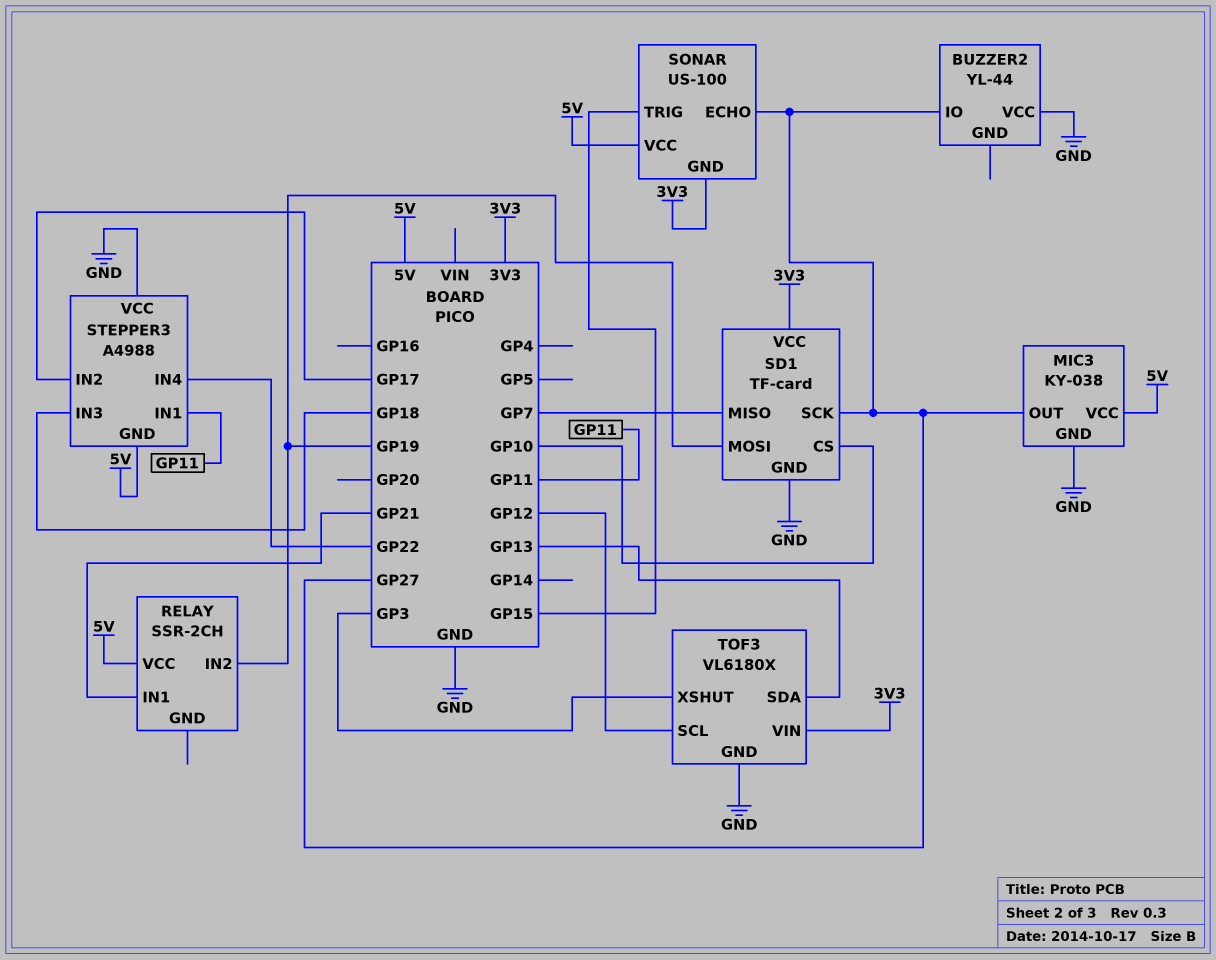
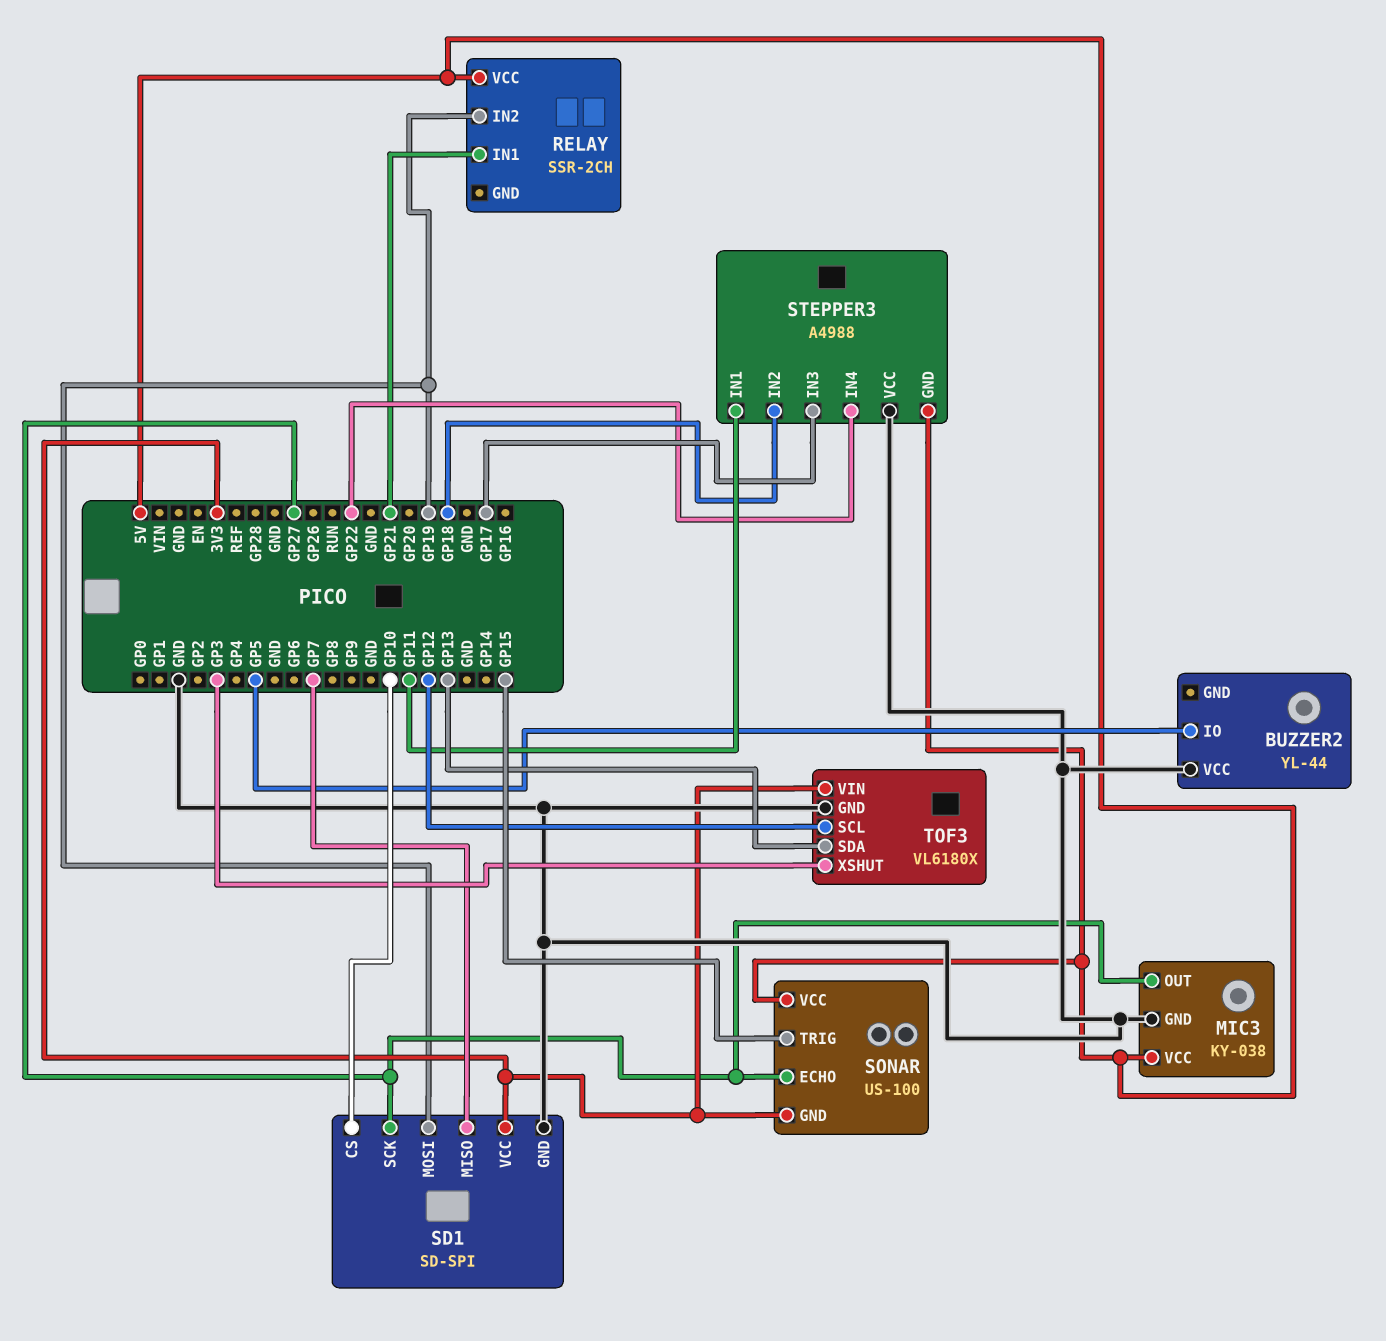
BUZZER2 pin IO: GP27 -> GP5
SD1: TF-card -> SD-SPI
STEPPER3 pin IN2: GP17 -> GP18
STEPPER3 pin IN3: GP18 -> GP17

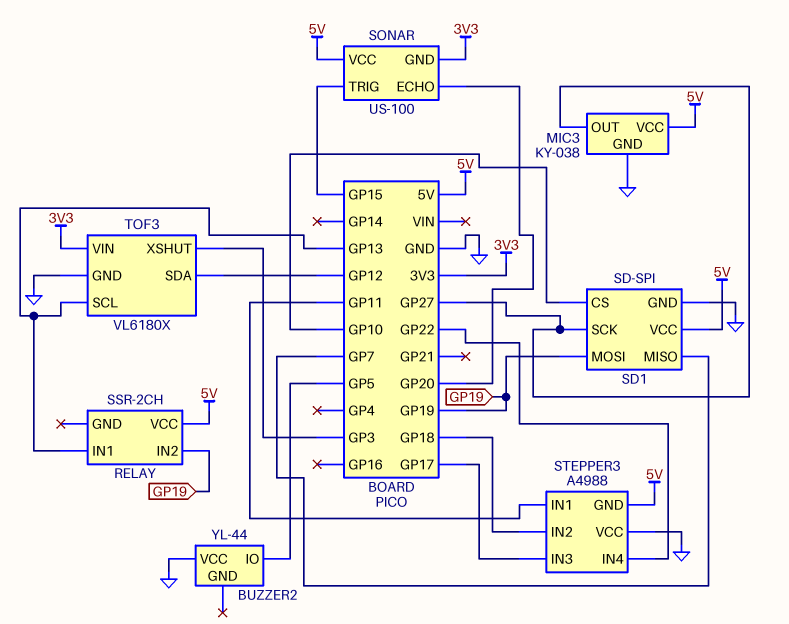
RELAY pin IN1: GP21 -> GP13
SD1 pin VCC: 3V3 -> 5V
SONAR pin ECHO: GP27 -> GP20
TOF3 pin SCL: GP12 -> GP13
TOF3 pin SDA: GP13 -> GP12

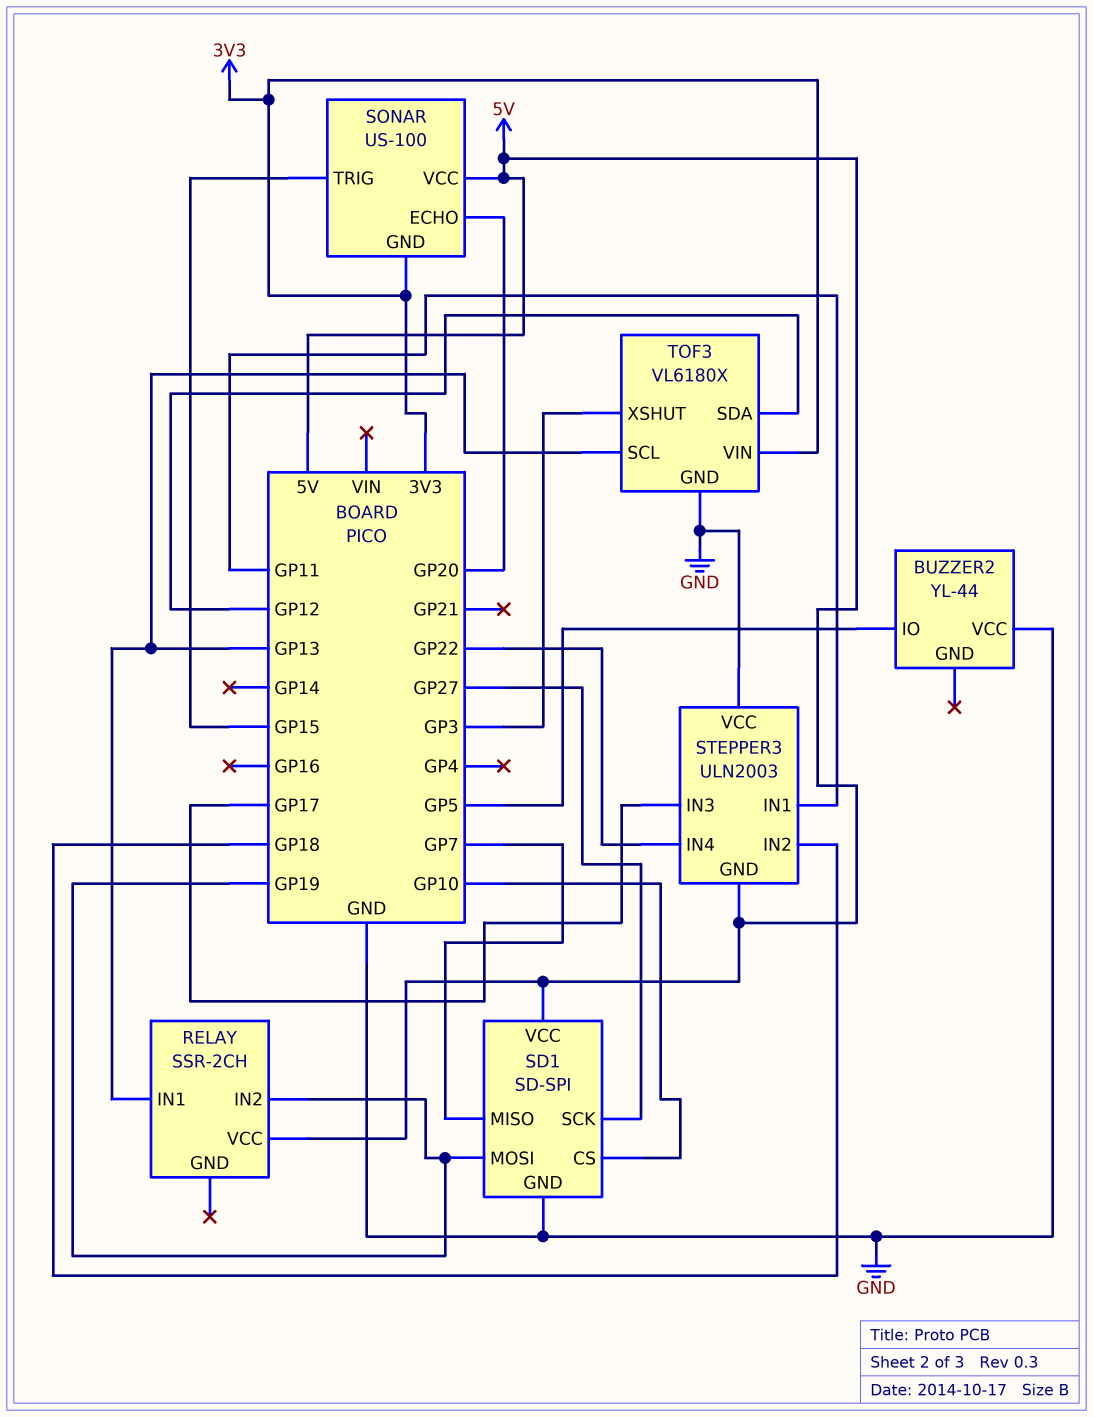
MIC3: KY-038 -> none
MIC3 pin GND: GND -> none
MIC3 pin OUT: GP27 -> none
MIC3 pin VCC: 5V -> none
STEPPER3: A4988 -> ULN2003

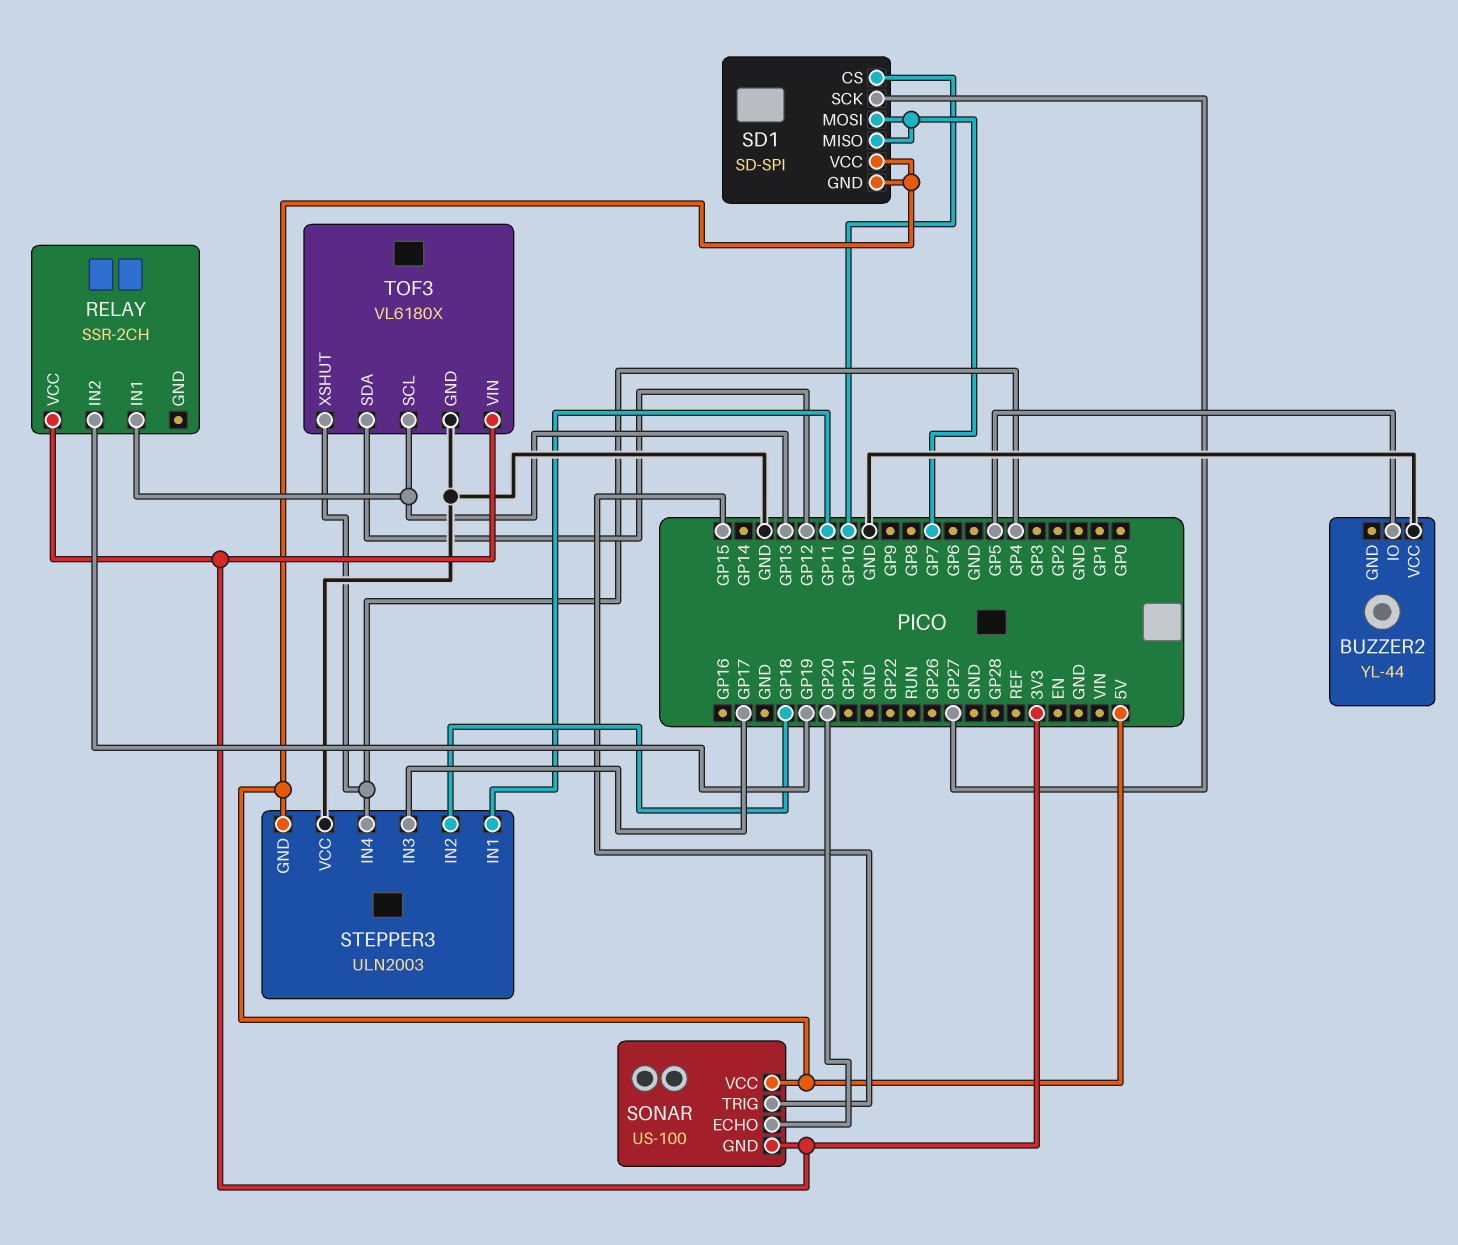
RELAY pin VCC: 5V -> 3V3
SD1 pin GND: GND -> 5V
SD1 pin MOSI: GP19 -> GP7
STEPPER3 pin IN4: GP22 -> GP4
TOF3 pin XSHUT: GP3 -> GP4

